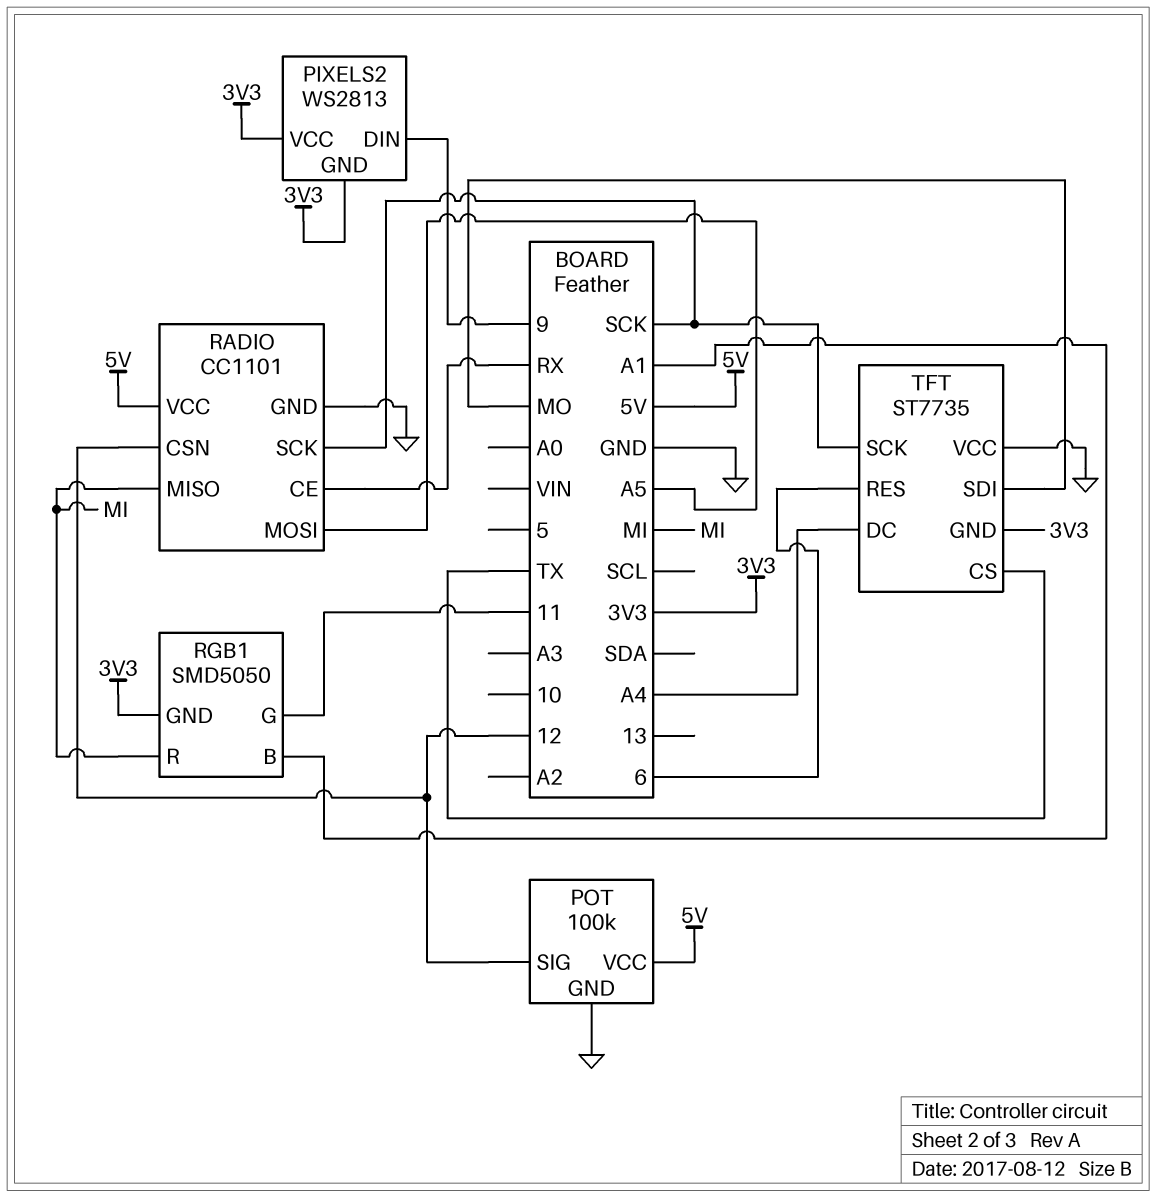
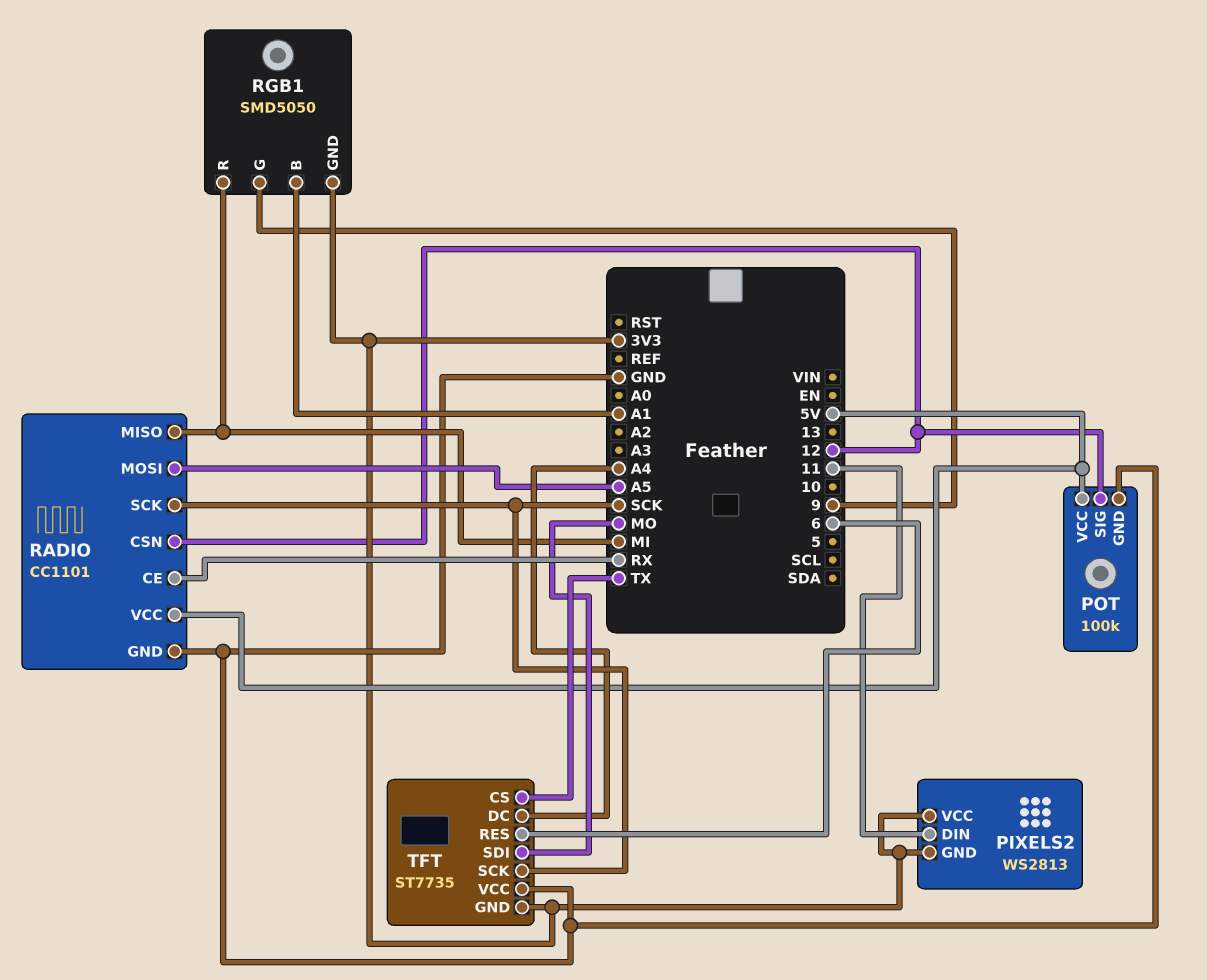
PIXELS2 pin DIN: 9 -> 11
RGB1 pin G: 11 -> 9

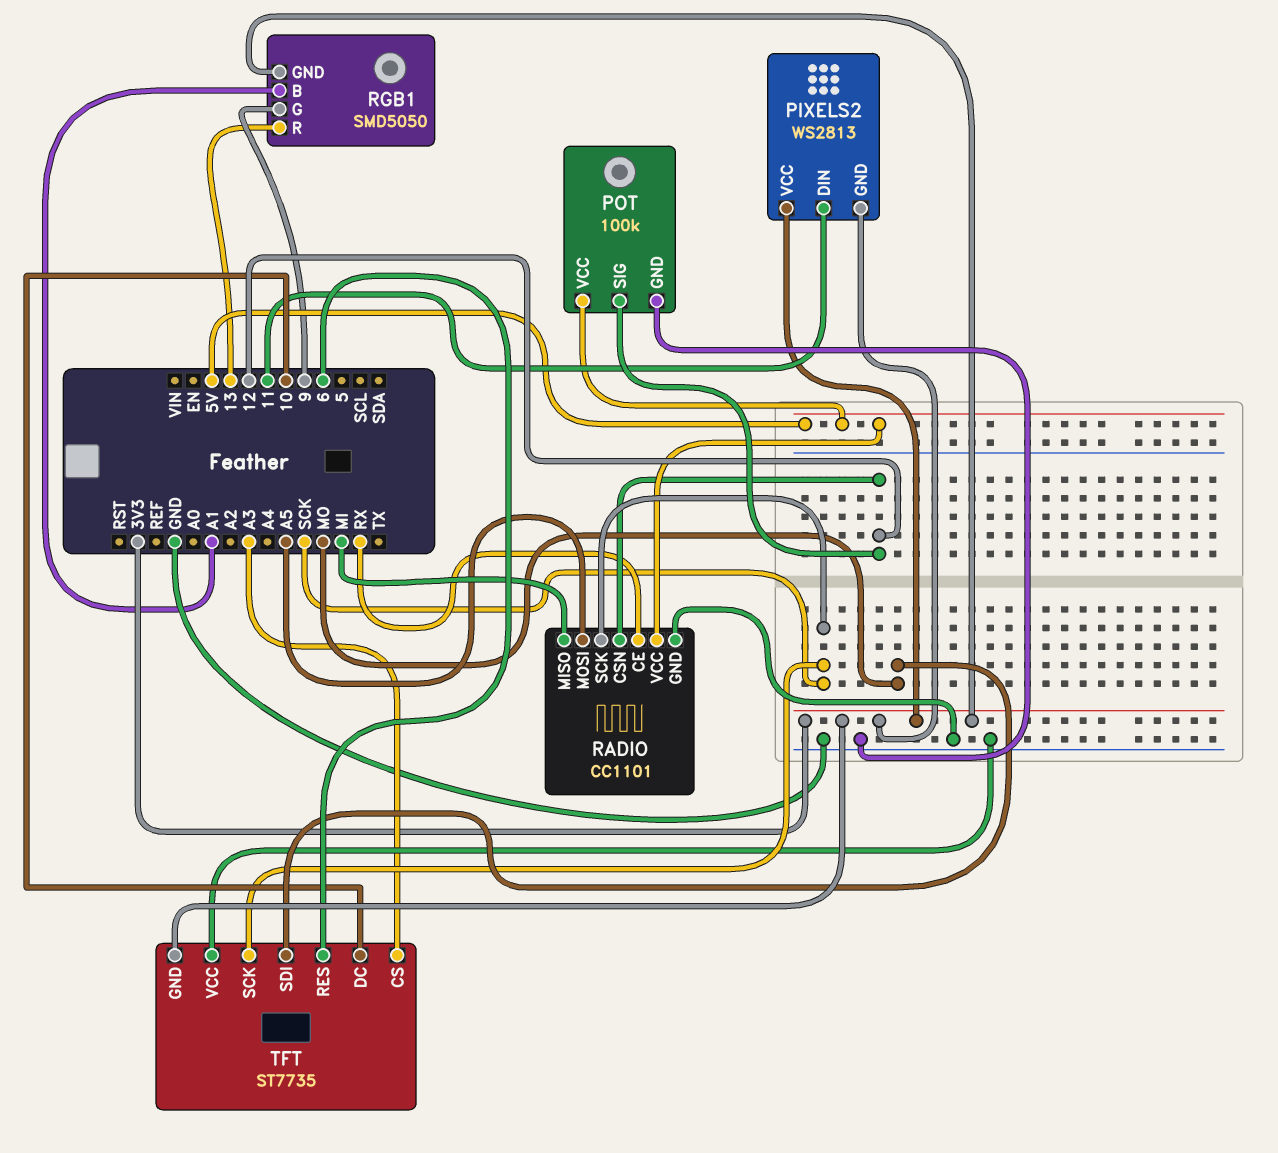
RGB1 pin R: MI -> 13
TFT pin CS: TX -> A3
TFT pin DC: A4 -> 10

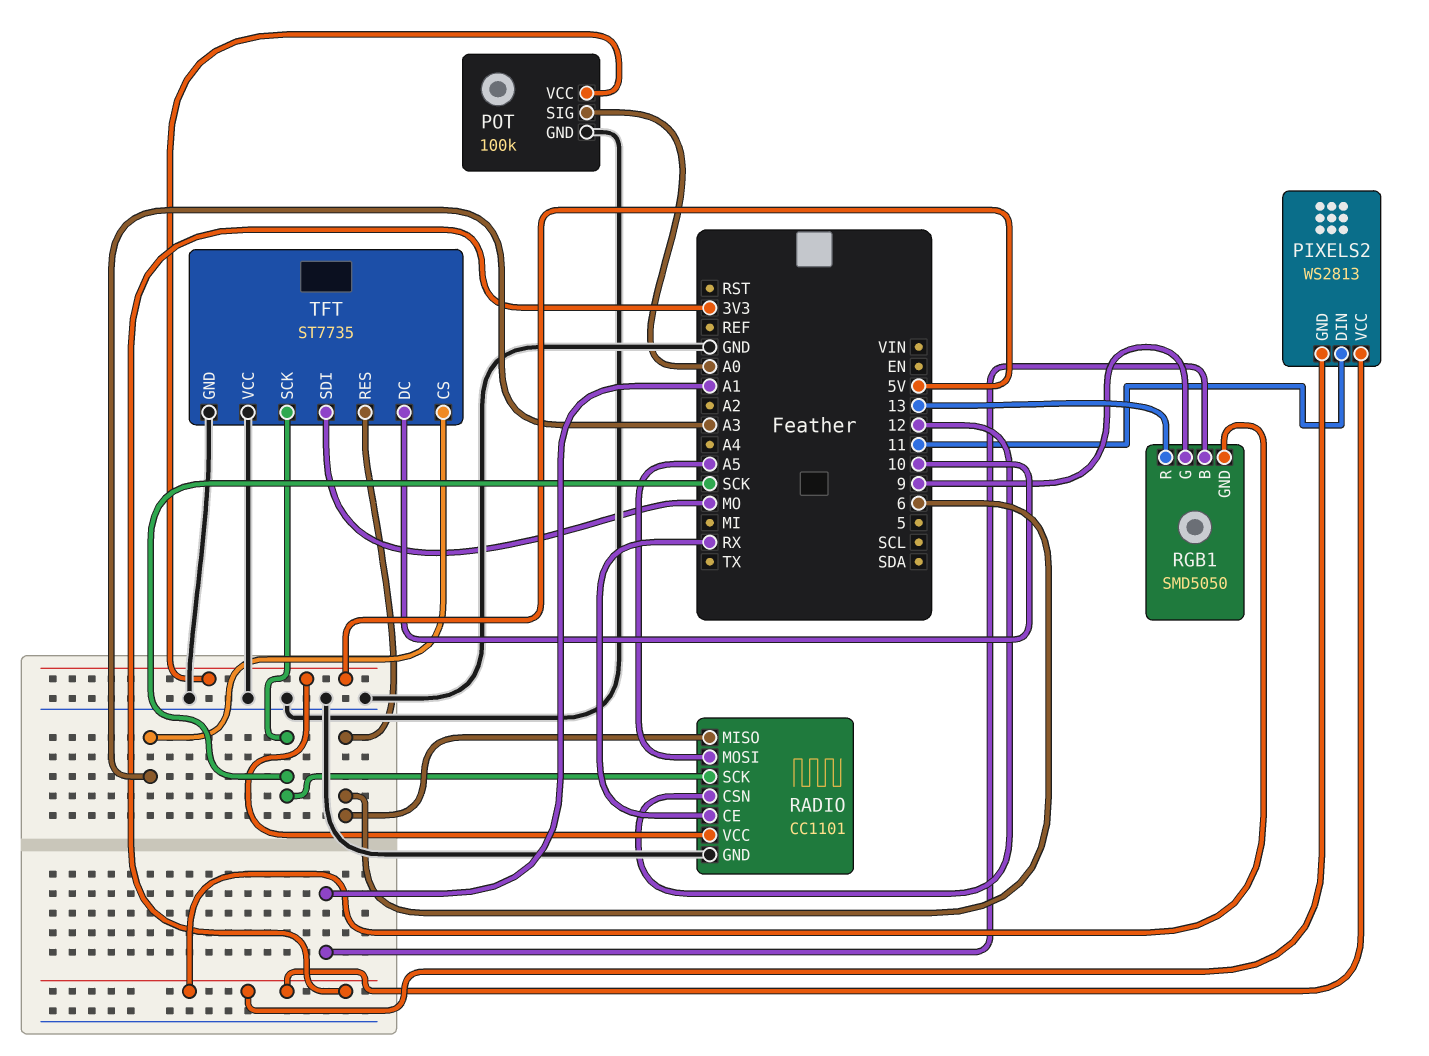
POT pin SIG: 12 -> A0
RADIO pin MISO: MI -> 6
TFT pin GND: 3V3 -> GND

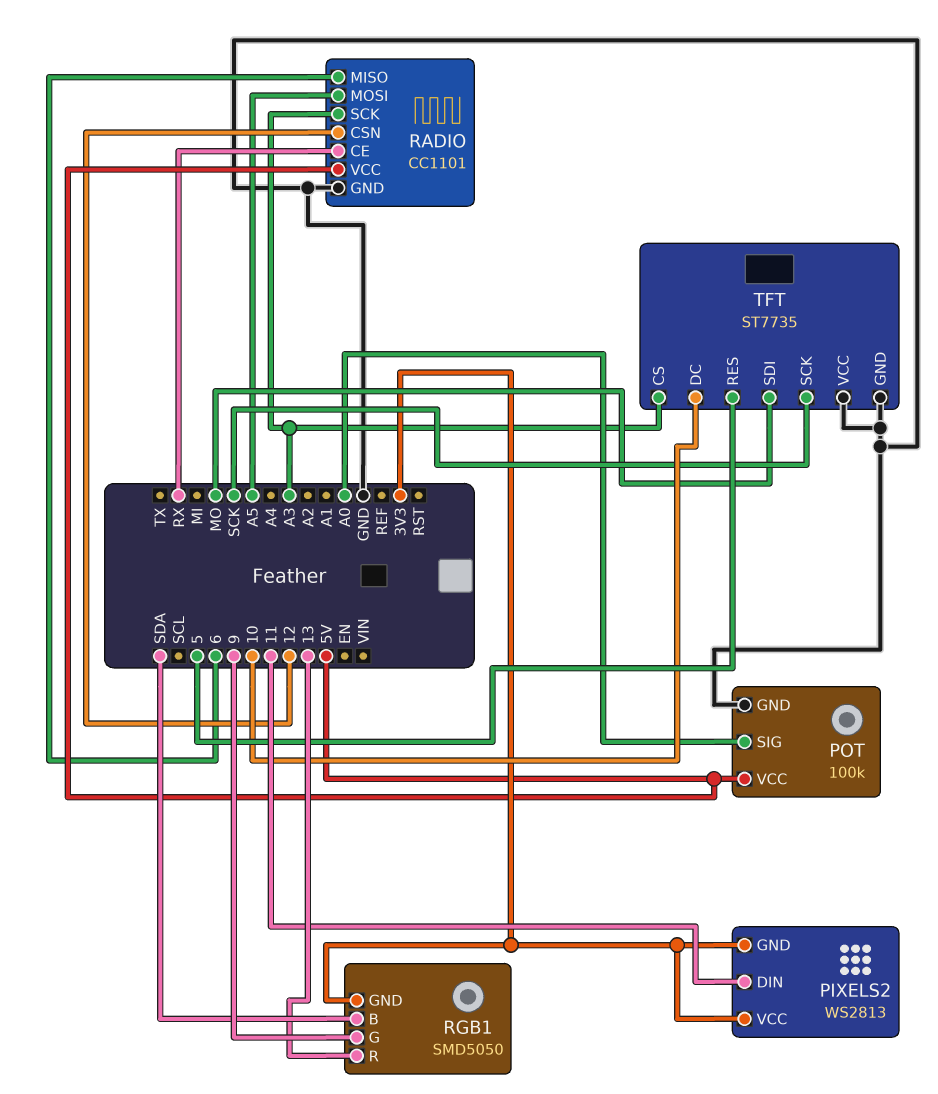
RADIO pin SCK: SCK -> A3
RGB1 pin B: A1 -> SDA
TFT pin RES: 6 -> 5

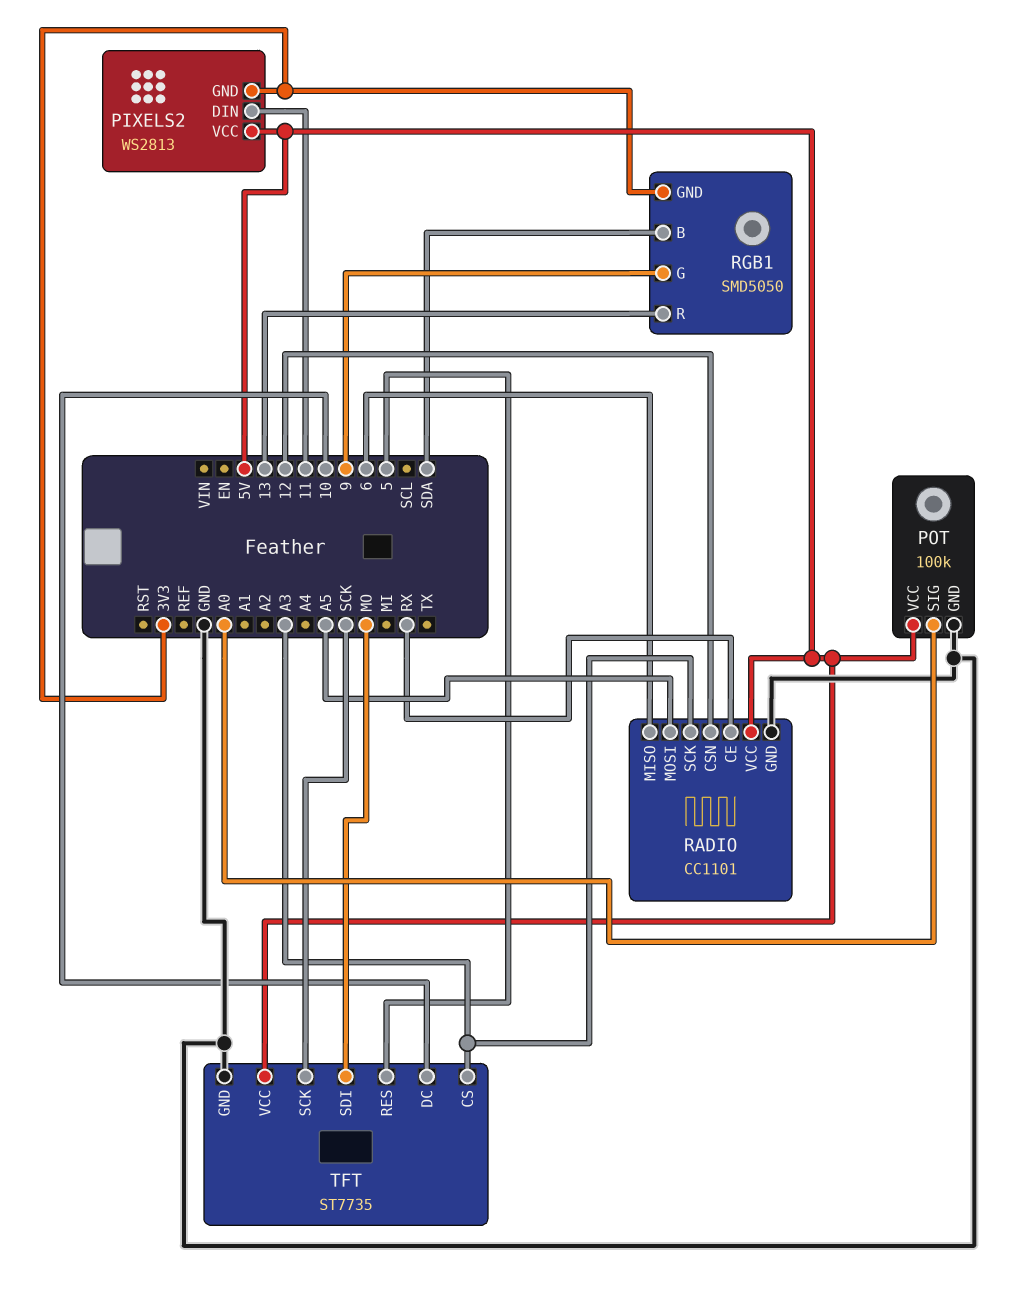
PIXELS2 pin VCC: 3V3 -> 5V
TFT pin VCC: GND -> 5V

